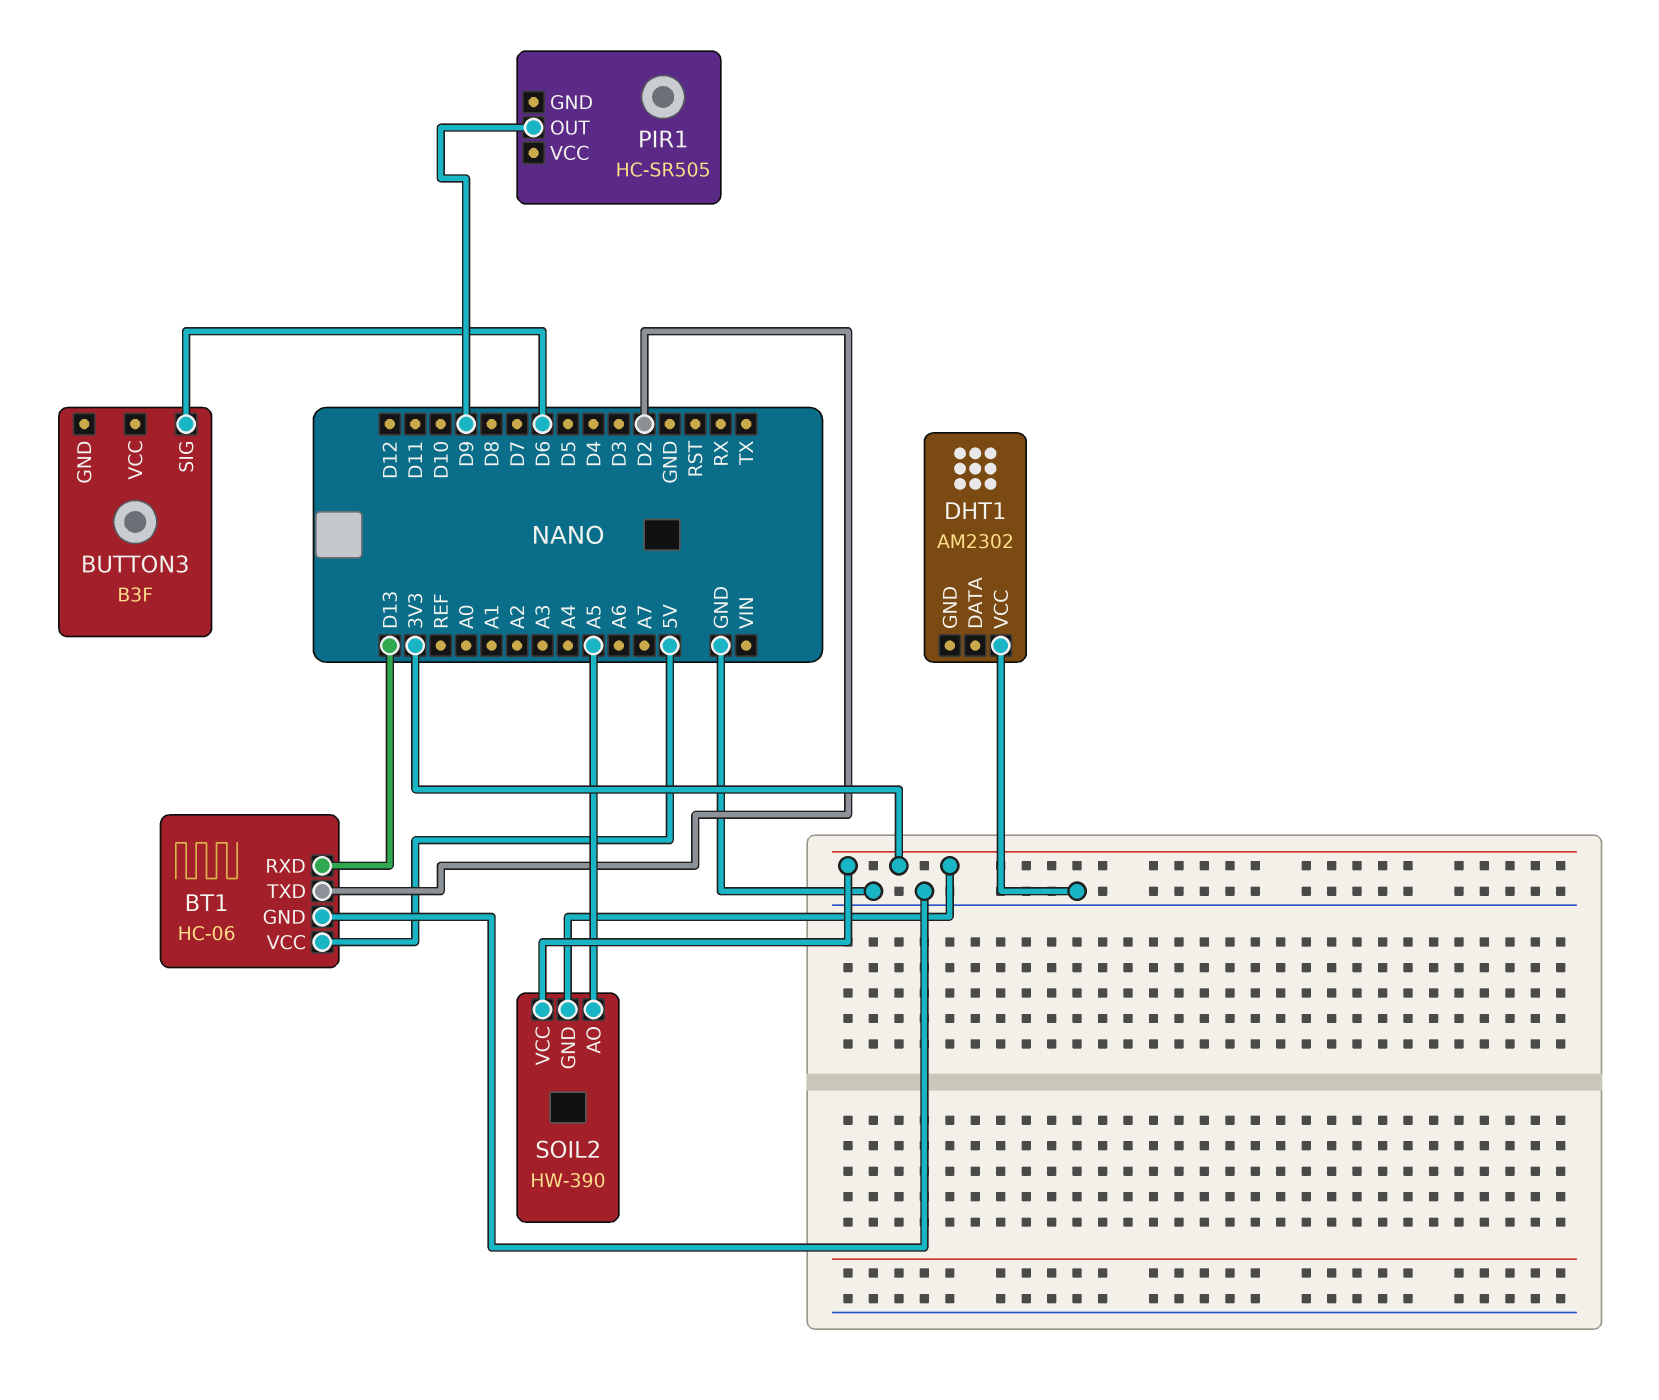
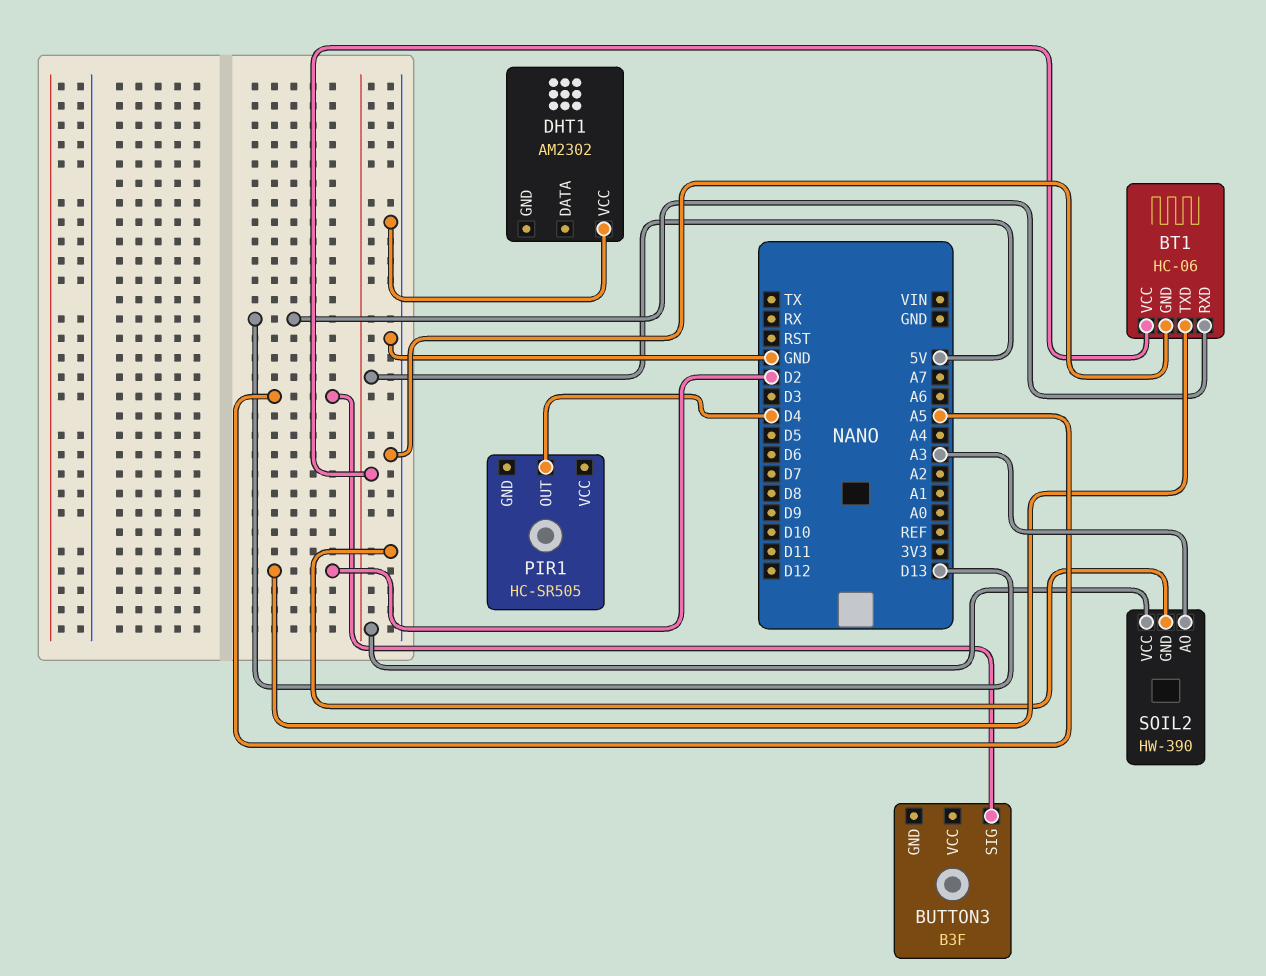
BUTTON3 pin SIG: D6 -> A5
PIR1 pin OUT: D9 -> D4
SOIL2 pin AO: A5 -> A3
SOIL2 pin GND: 3V3 -> GND
SOIL2 pin VCC: 3V3 -> 5V

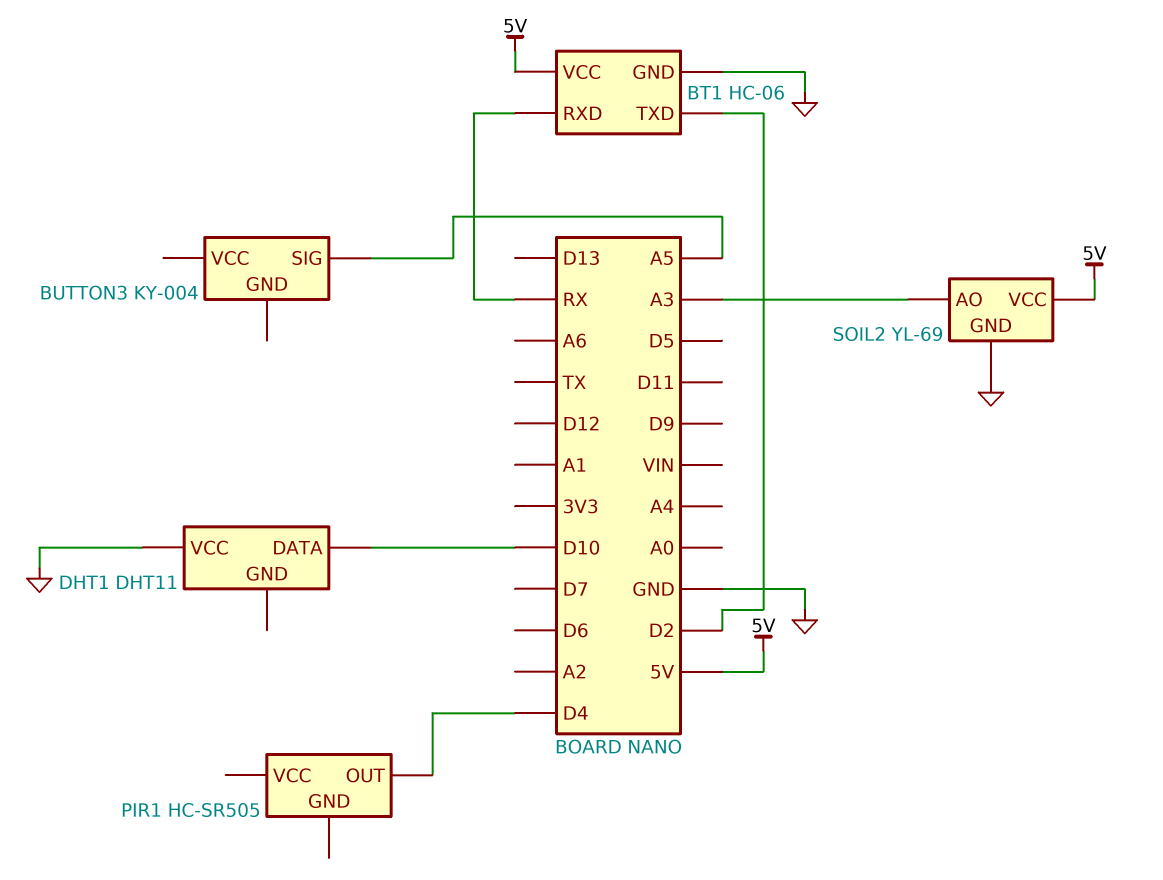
BT1 pin RXD: D13 -> RX
BUTTON3: B3F -> KY-004
DHT1: AM2302 -> DHT11
DHT1 pin DATA: none -> D10
SOIL2: HW-390 -> YL-69

